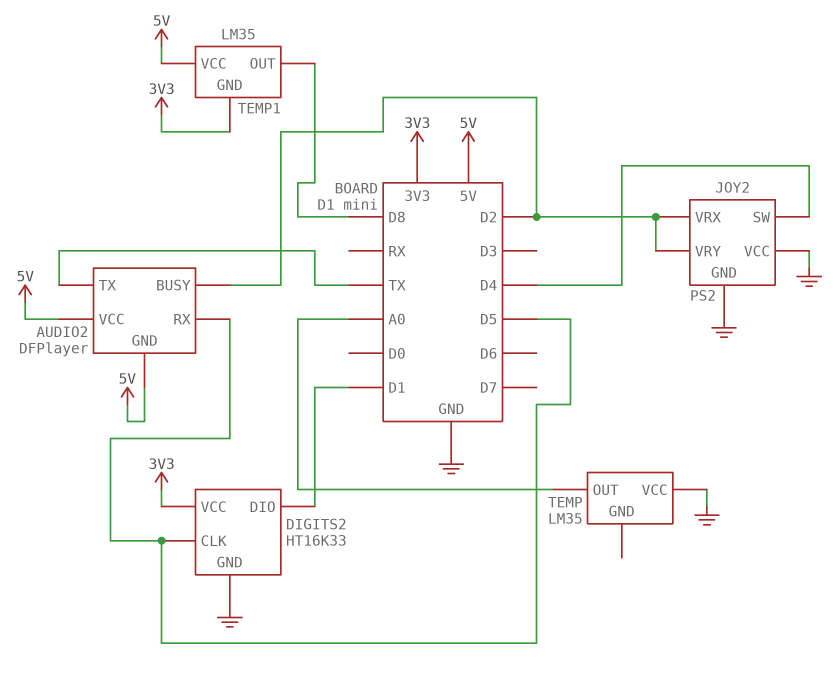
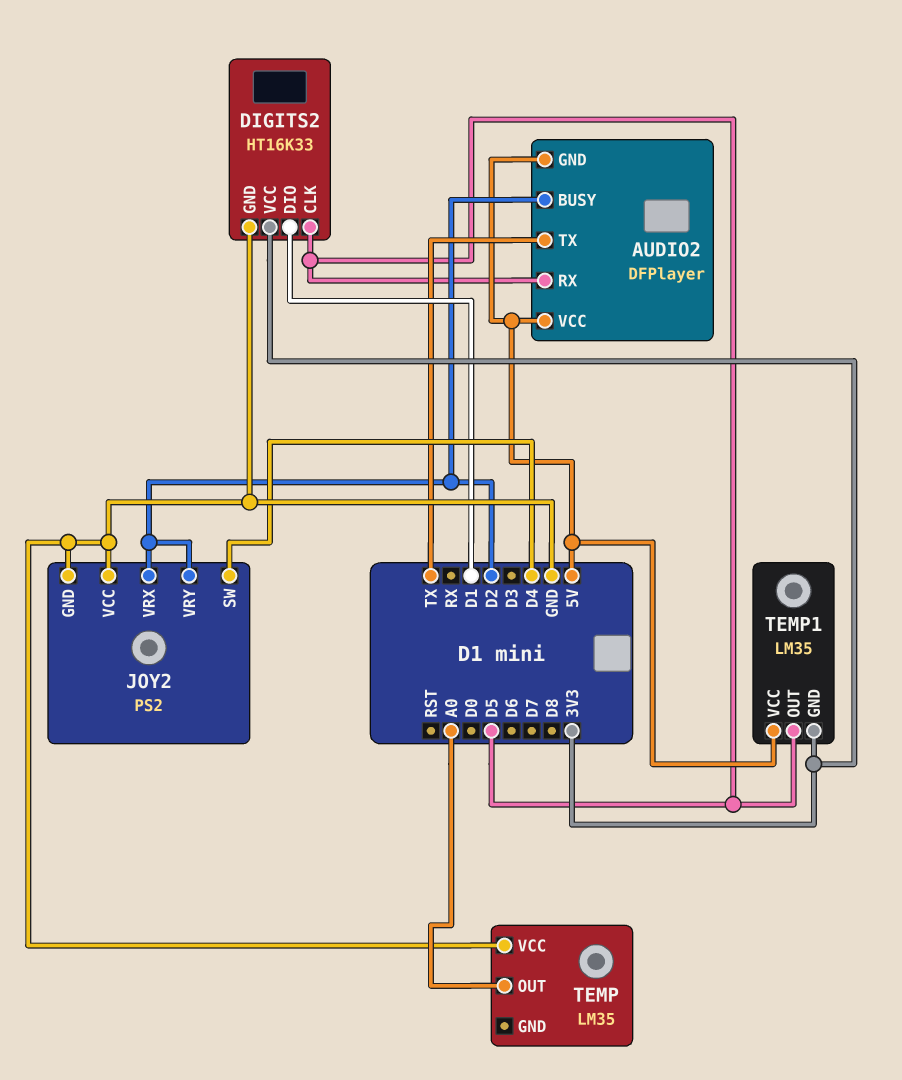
TEMP1 pin OUT: D8 -> D5

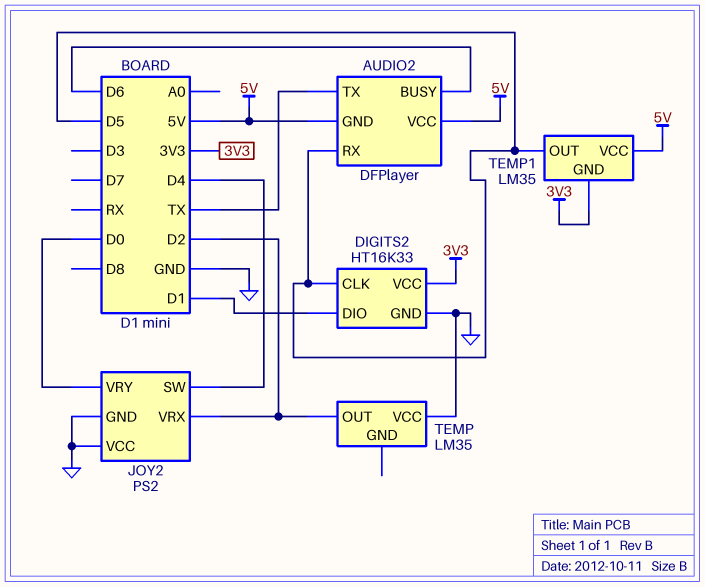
AUDIO2 pin BUSY: D2 -> D6
JOY2 pin VRY: D2 -> D0
TEMP pin OUT: A0 -> D2

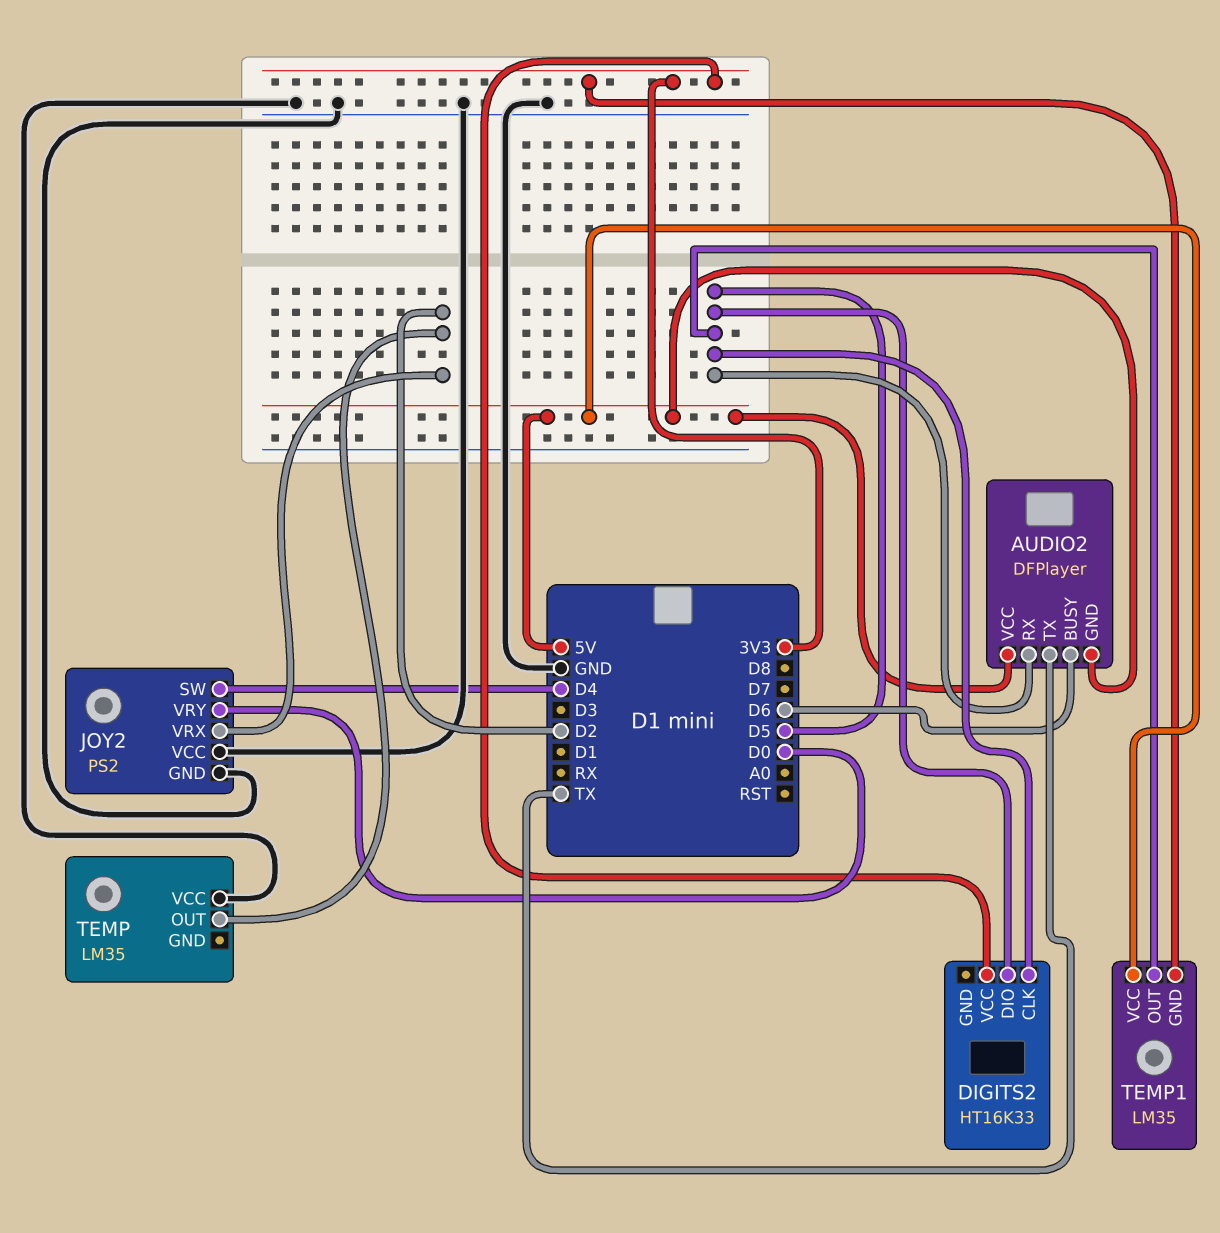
DIGITS2 pin DIO: D1 -> D5
DIGITS2 pin GND: GND -> none

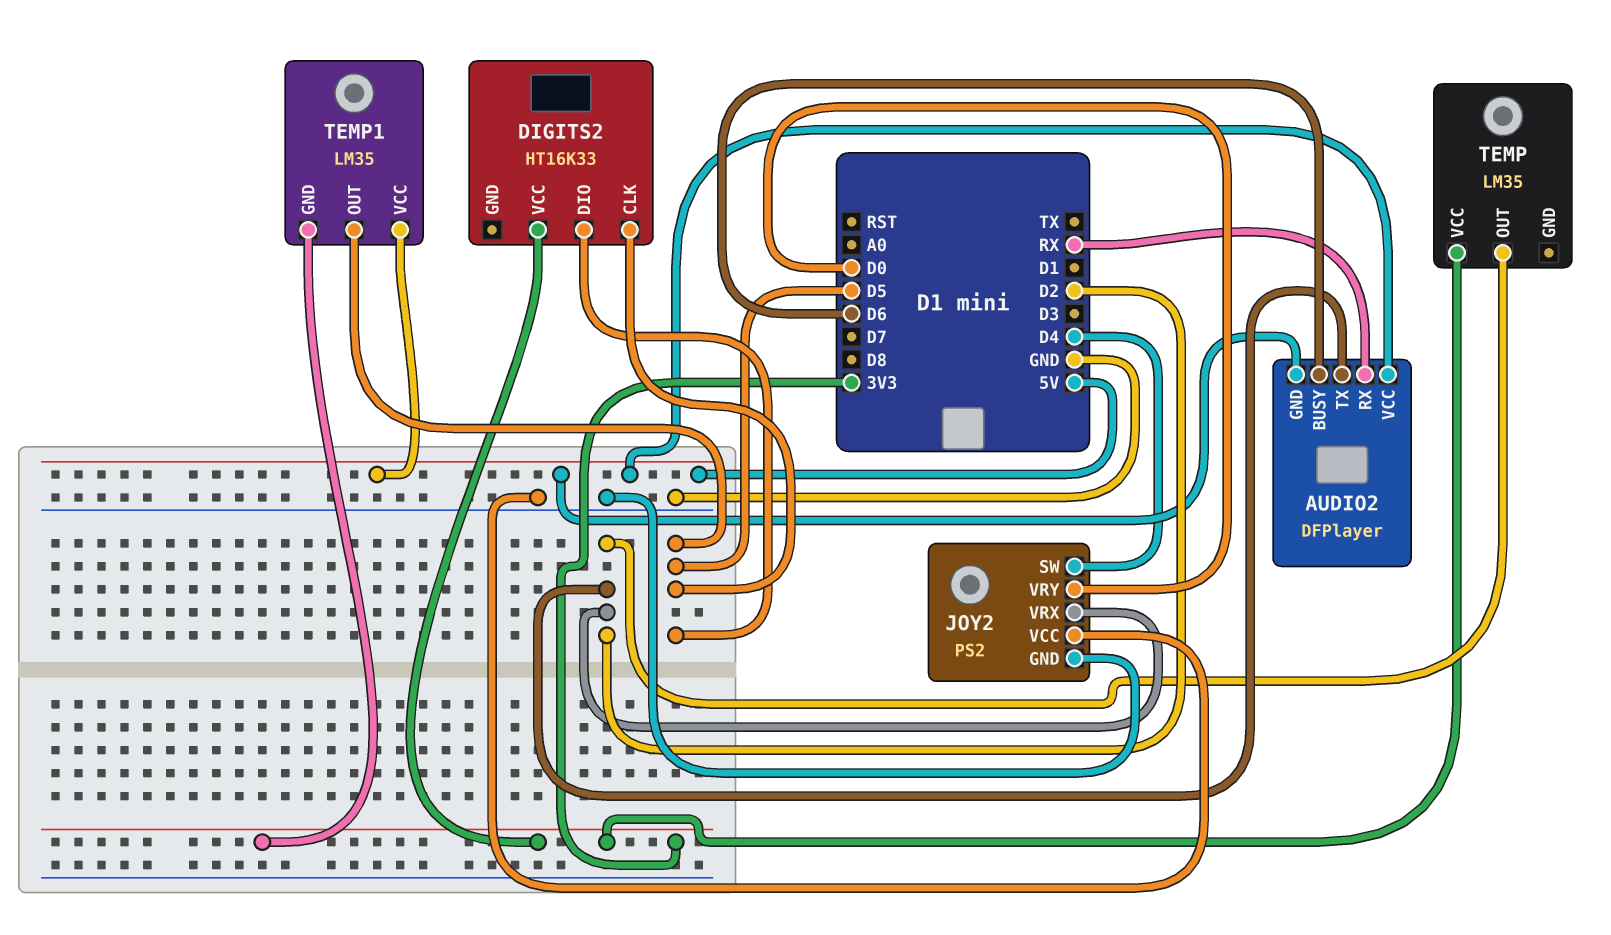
AUDIO2 pin RX: D5 -> RX
AUDIO2 pin TX: TX -> D2
TEMP pin VCC: GND -> 3V3

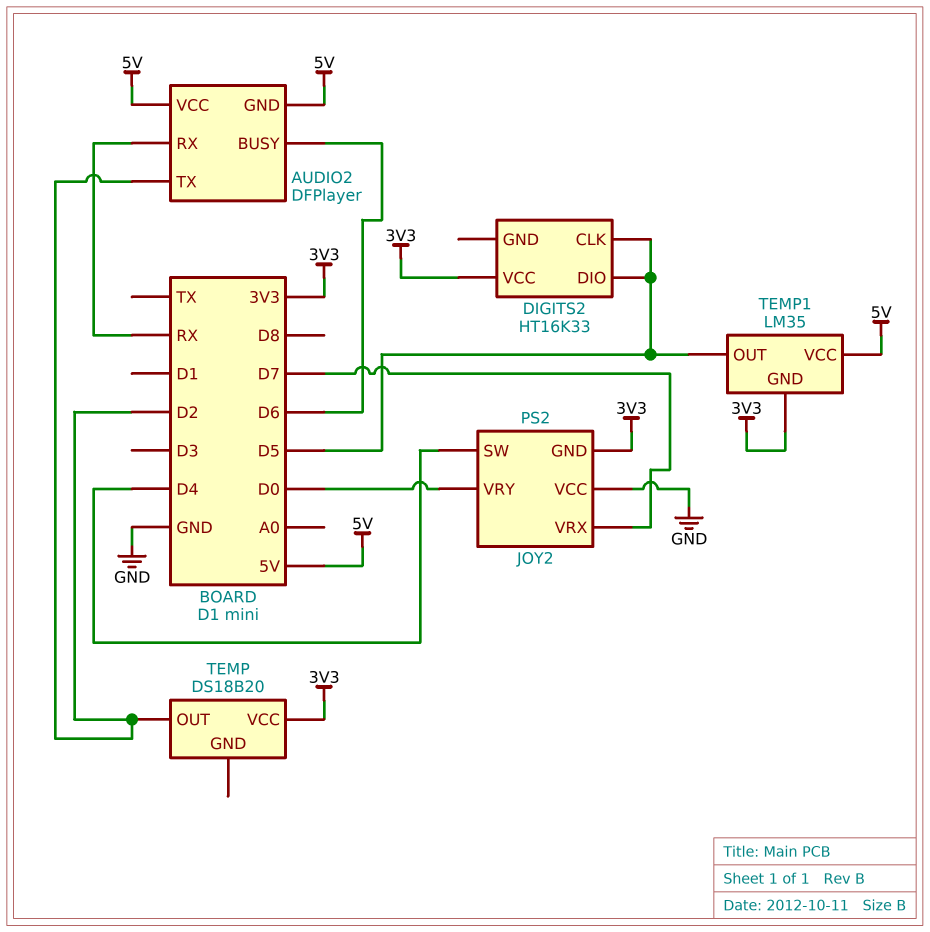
JOY2 pin GND: GND -> 3V3
JOY2 pin VRX: D2 -> D7
TEMP: LM35 -> DS18B20

